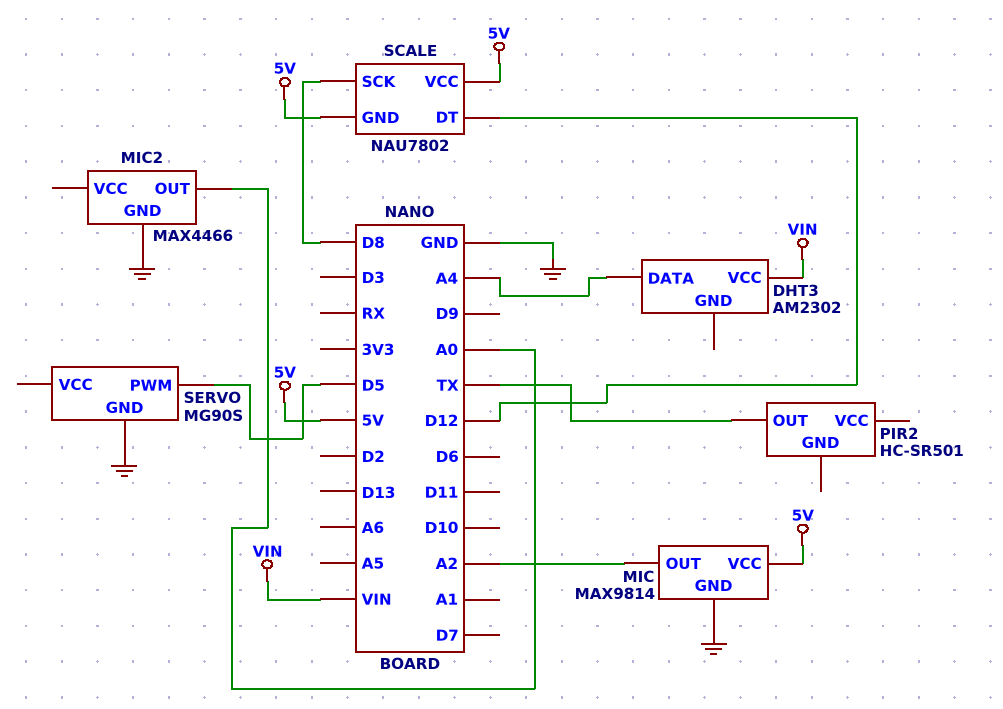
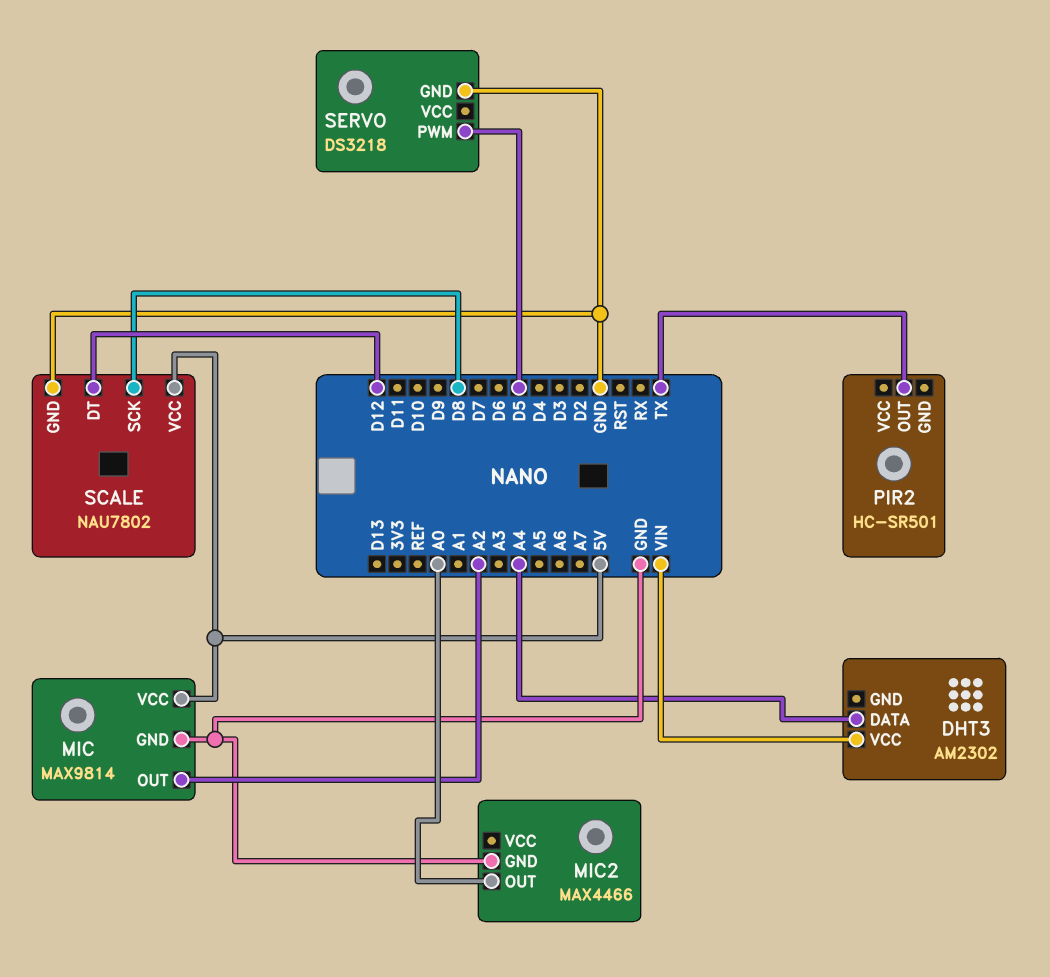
SCALE pin GND: 5V -> GND
SERVO: MG90S -> DS3218

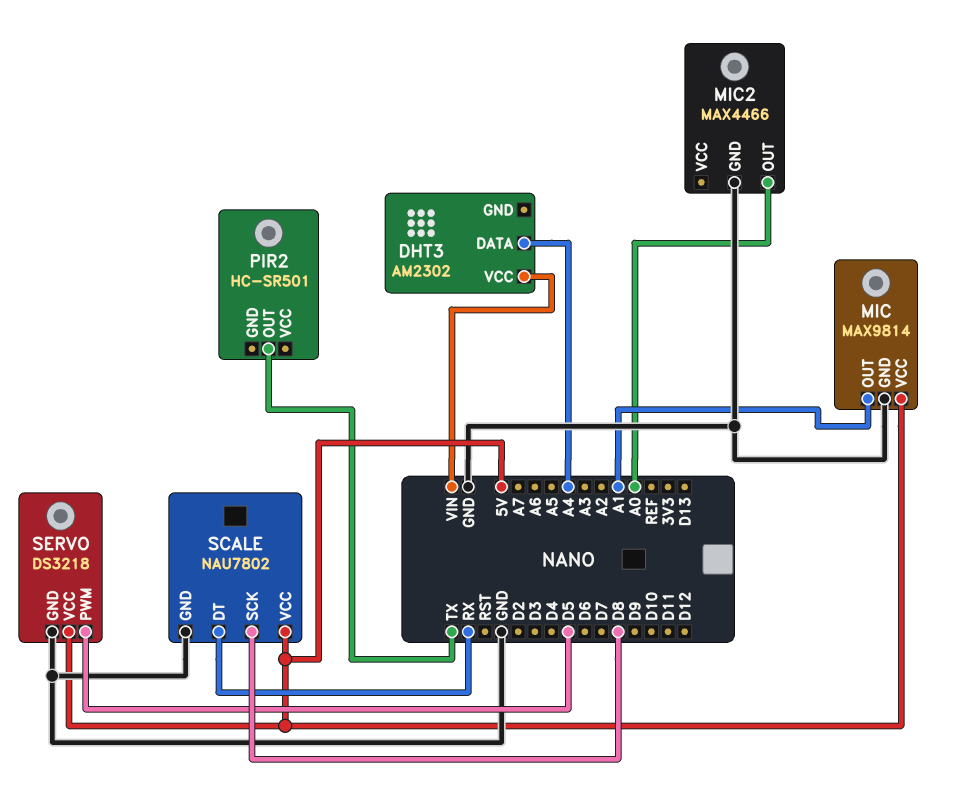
MIC pin OUT: A2 -> A1
SCALE pin DT: D12 -> RX
SERVO pin VCC: none -> 5V

